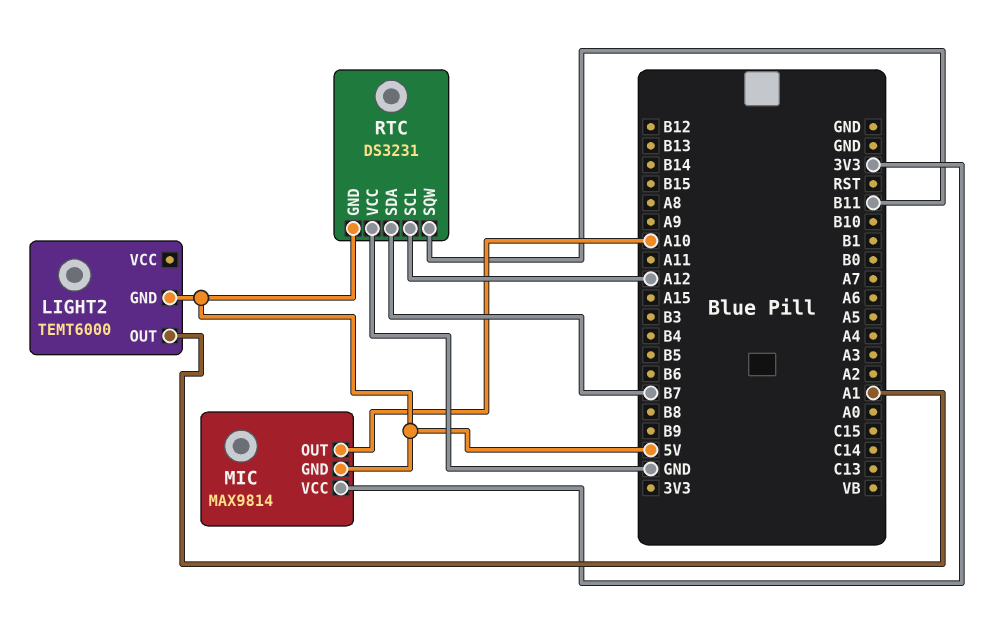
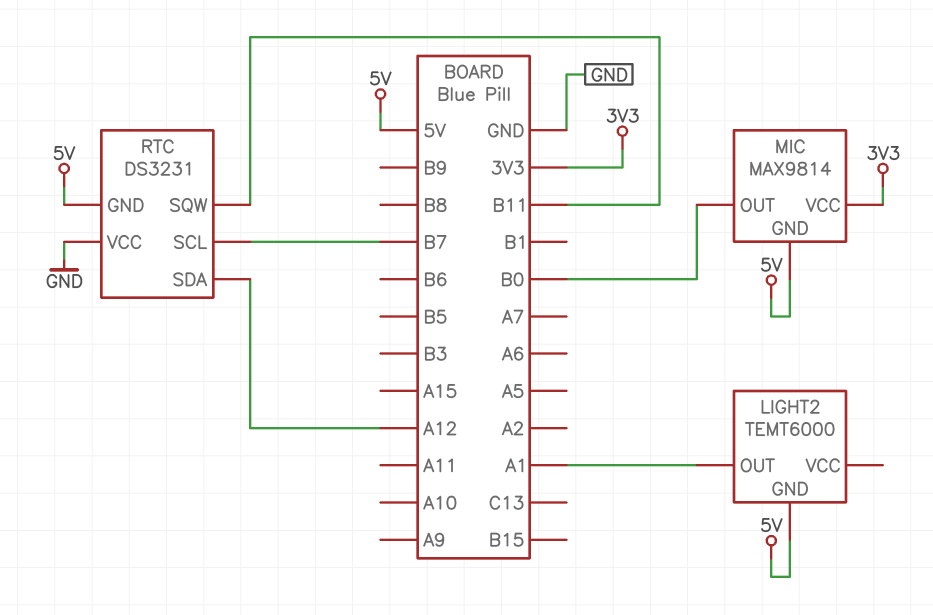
MIC pin OUT: A10 -> B0
RTC pin SCL: A12 -> B7
RTC pin SDA: B7 -> A12

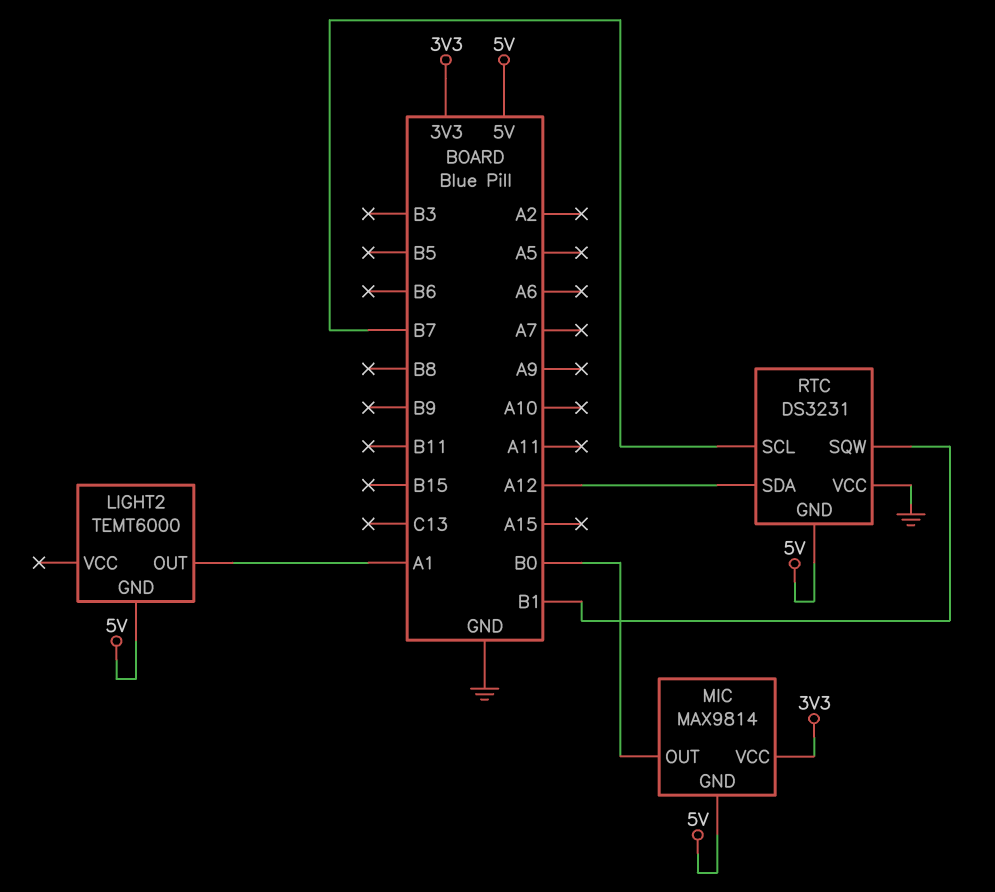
RTC pin SQW: B11 -> B1

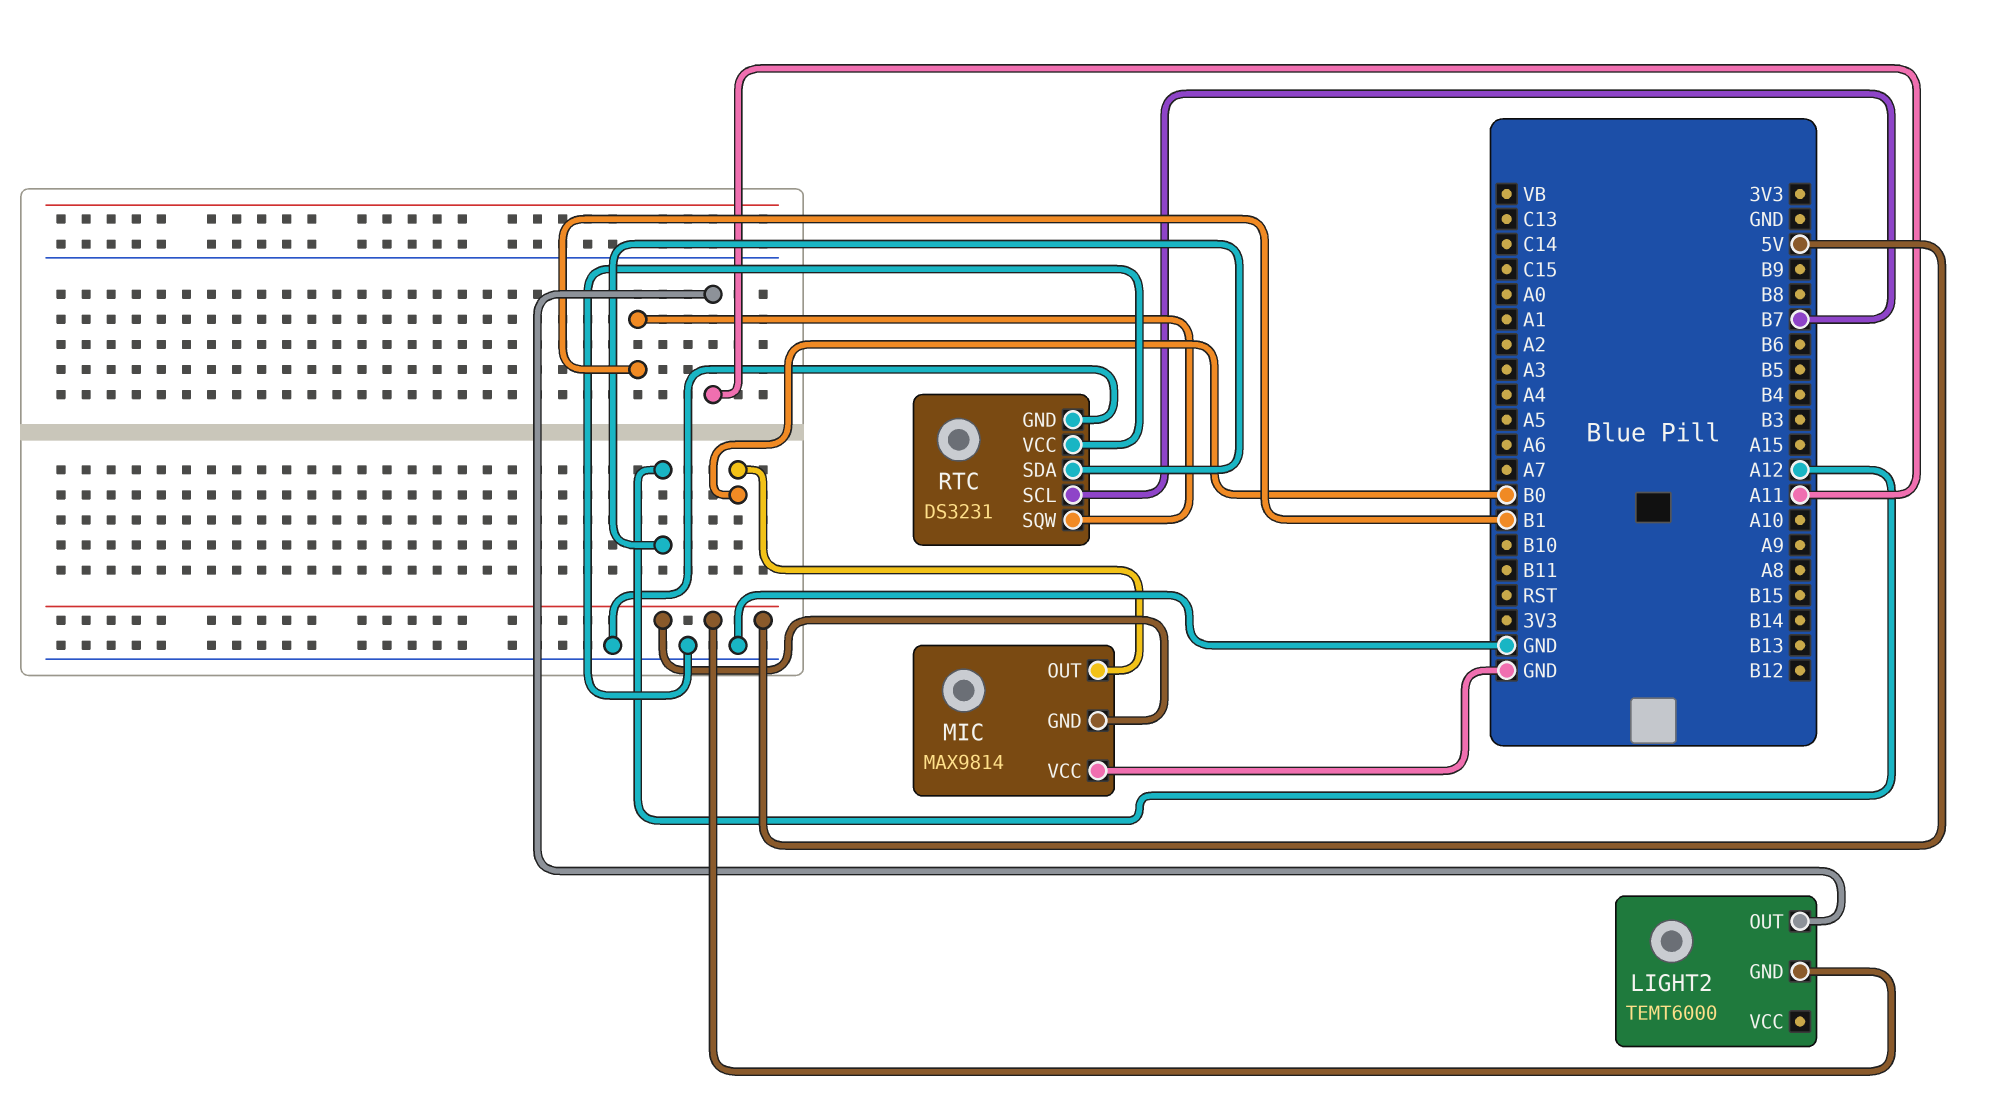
LIGHT2 pin OUT: A1 -> A11
MIC pin VCC: 3V3 -> GND
RTC pin GND: 5V -> GND

